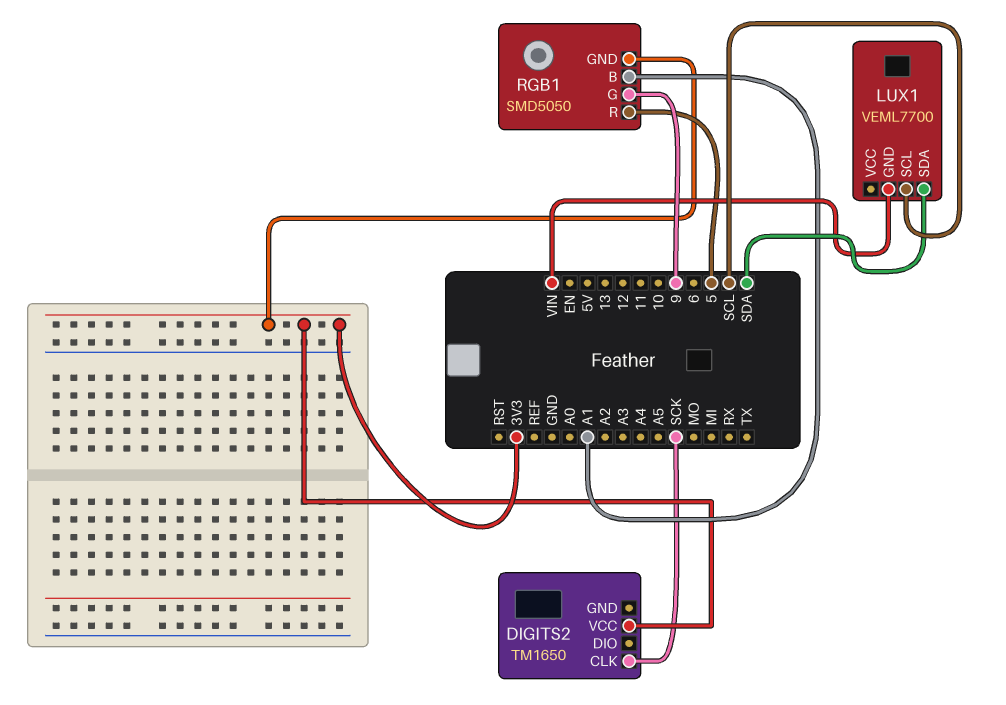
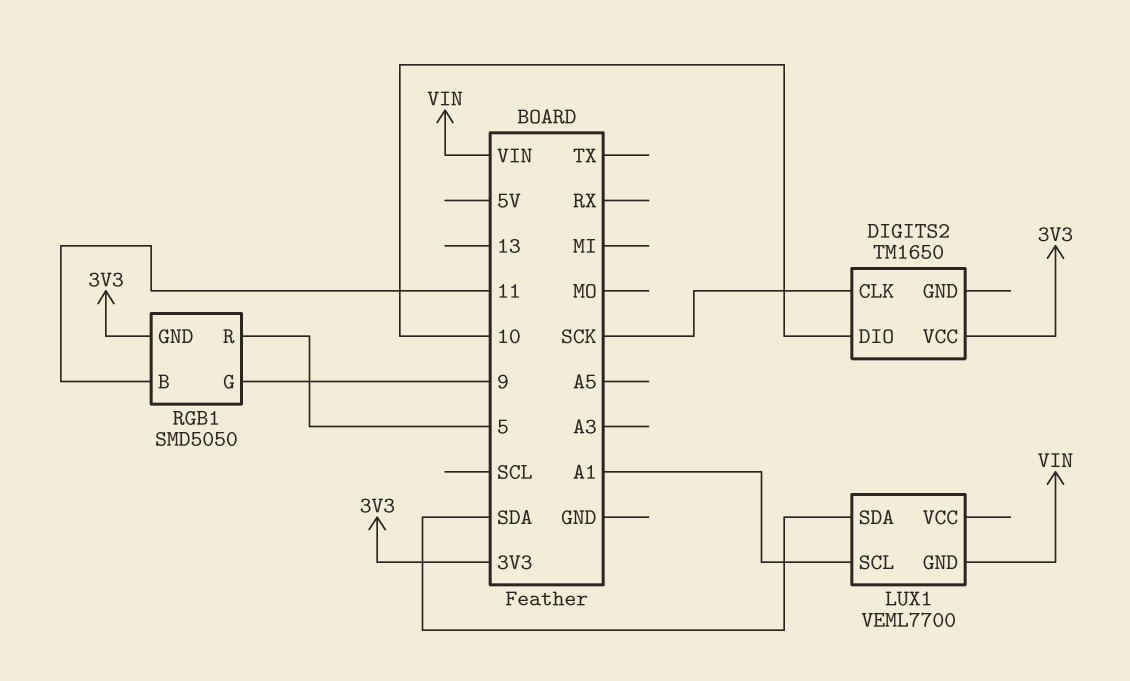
DIGITS2 pin DIO: none -> 10
LUX1 pin SCL: SCL -> A1
RGB1 pin B: A1 -> 11

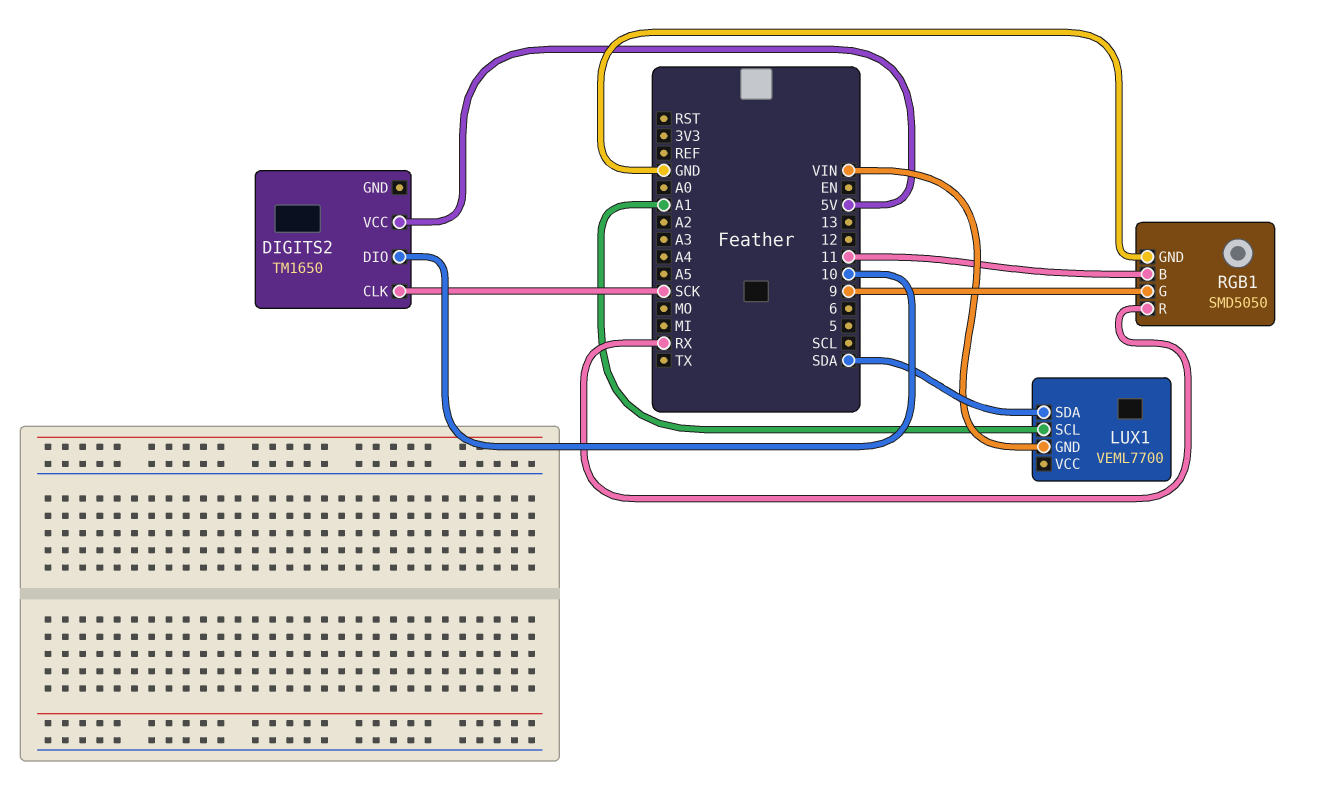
DIGITS2 pin VCC: 3V3 -> 5V
RGB1 pin GND: 3V3 -> GND
RGB1 pin R: 5 -> RX

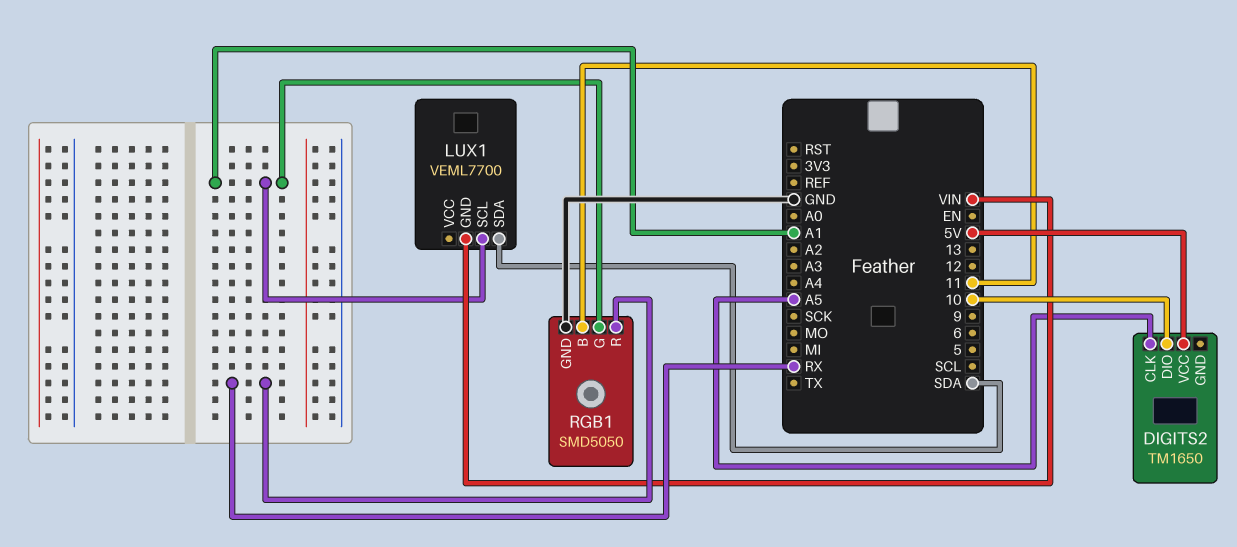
DIGITS2 pin CLK: SCK -> A5
RGB1 pin G: 9 -> A1

